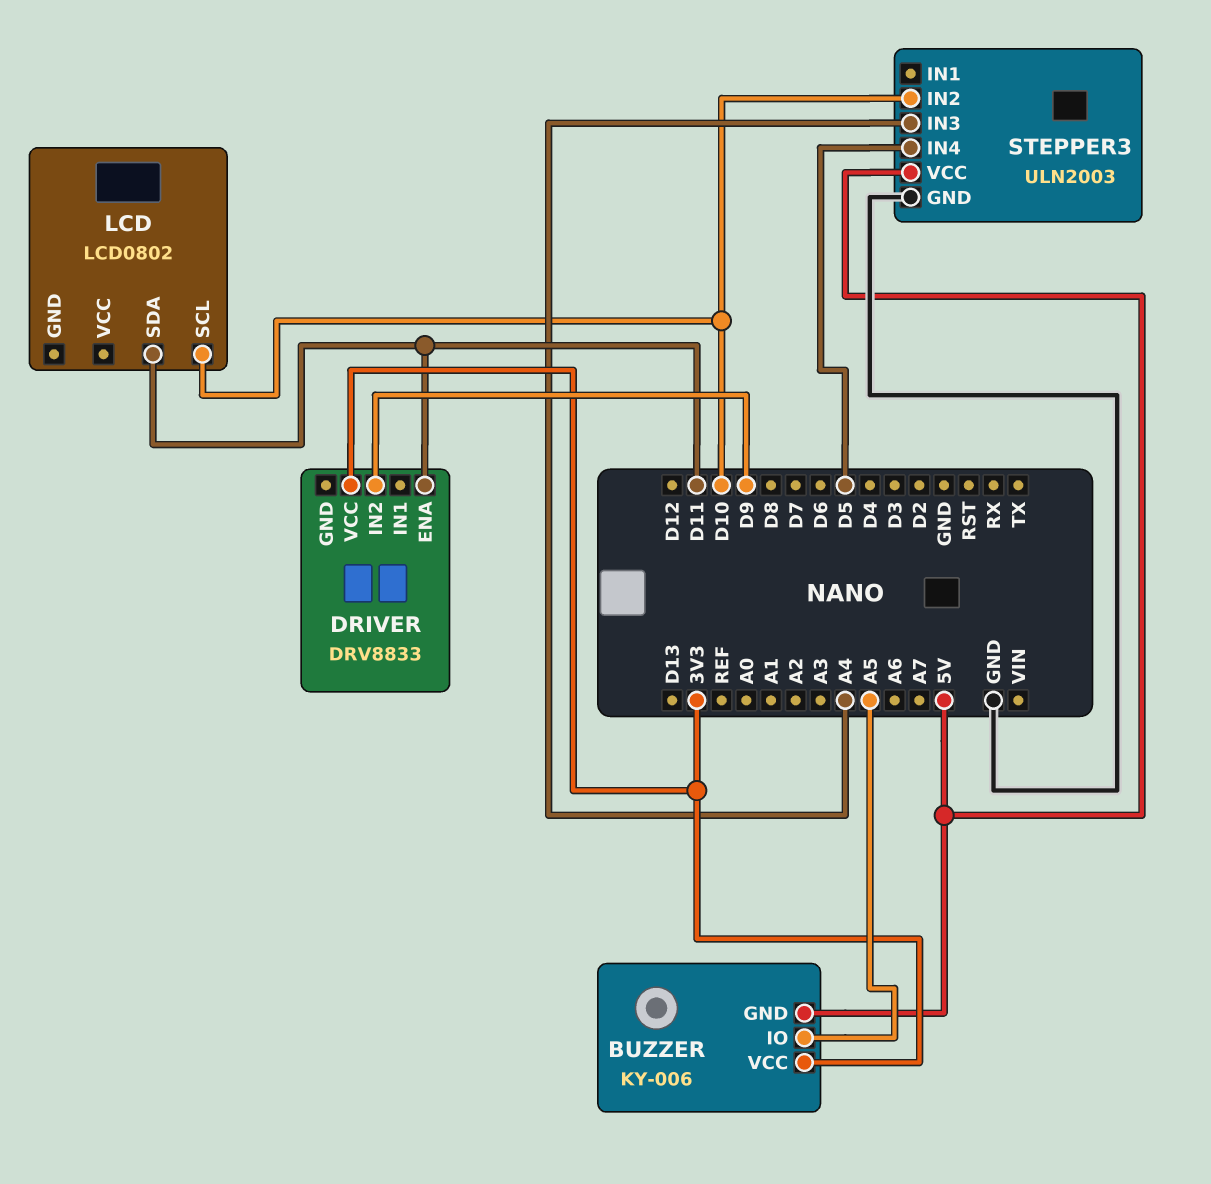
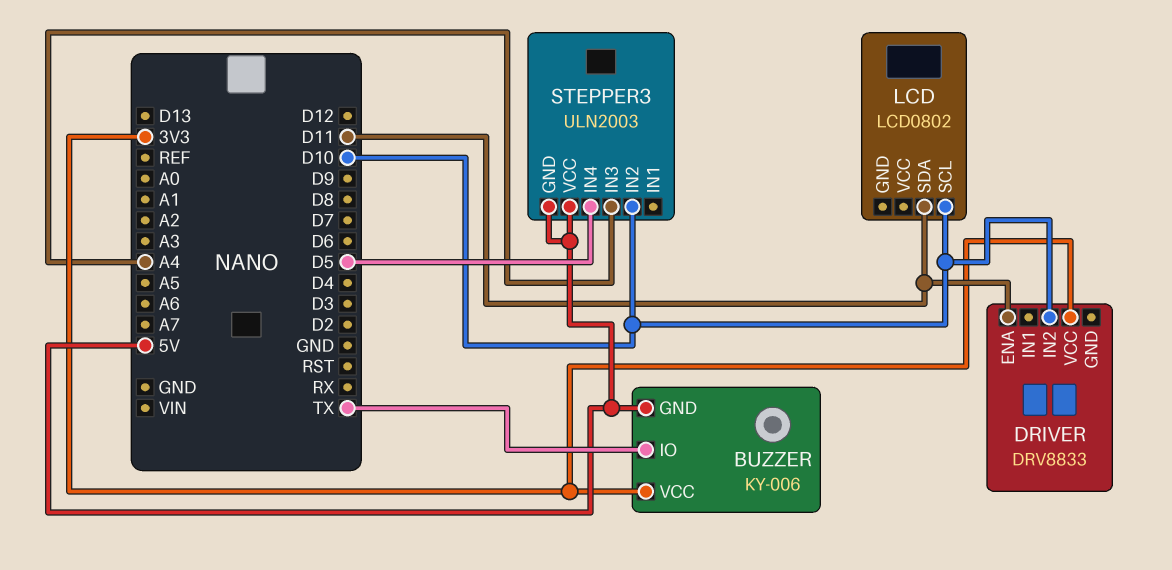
BUZZER pin IO: A5 -> TX
DRIVER pin IN2: D9 -> D10
STEPPER3 pin GND: GND -> 5V

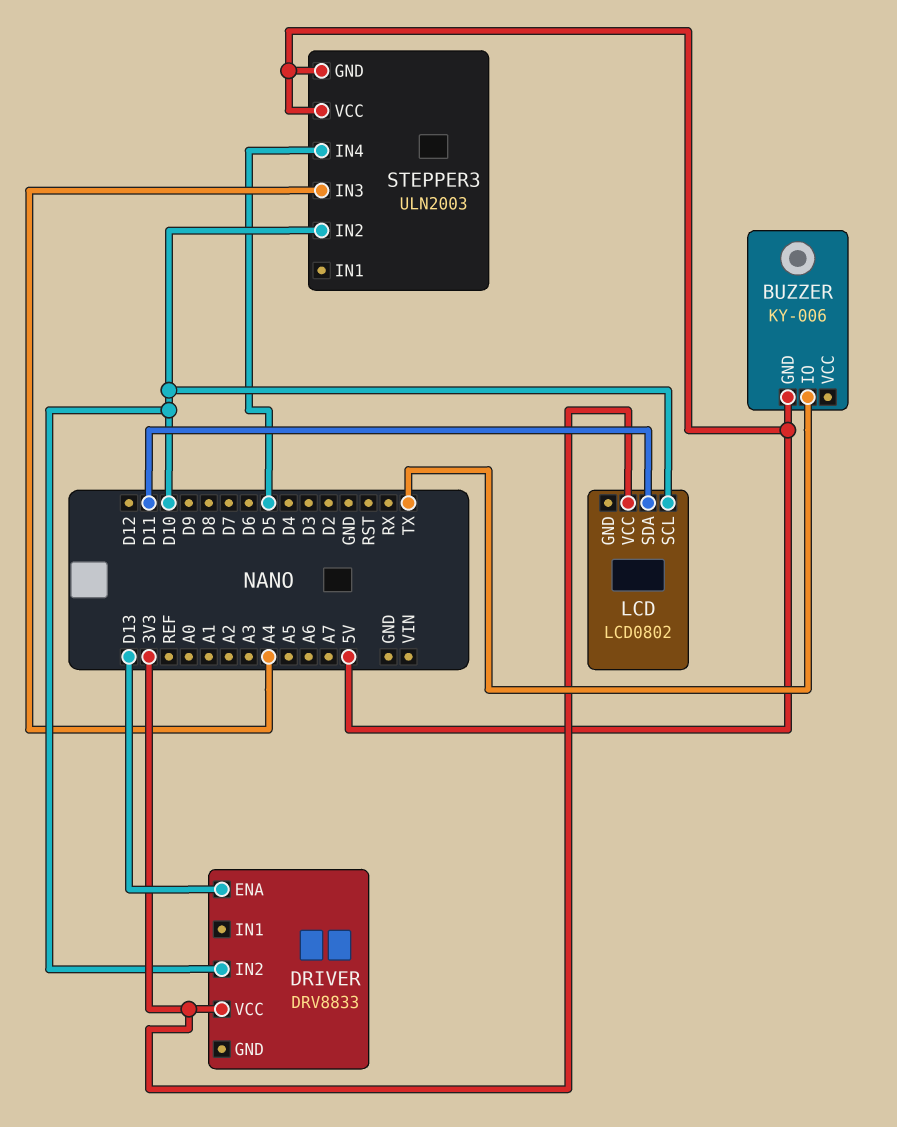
BUZZER pin VCC: 3V3 -> none
DRIVER pin ENA: D11 -> D13
LCD pin VCC: none -> 3V3

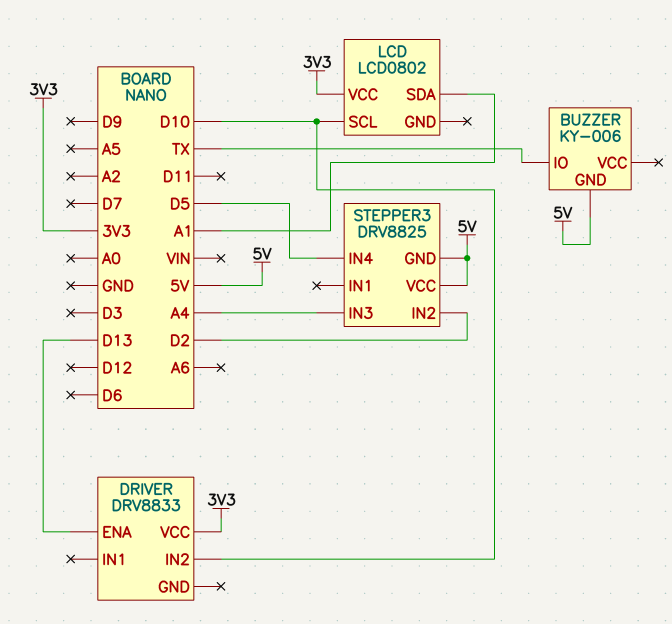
LCD pin SDA: D11 -> A1
STEPPER3: ULN2003 -> DRV8825
STEPPER3 pin IN2: D10 -> D2

